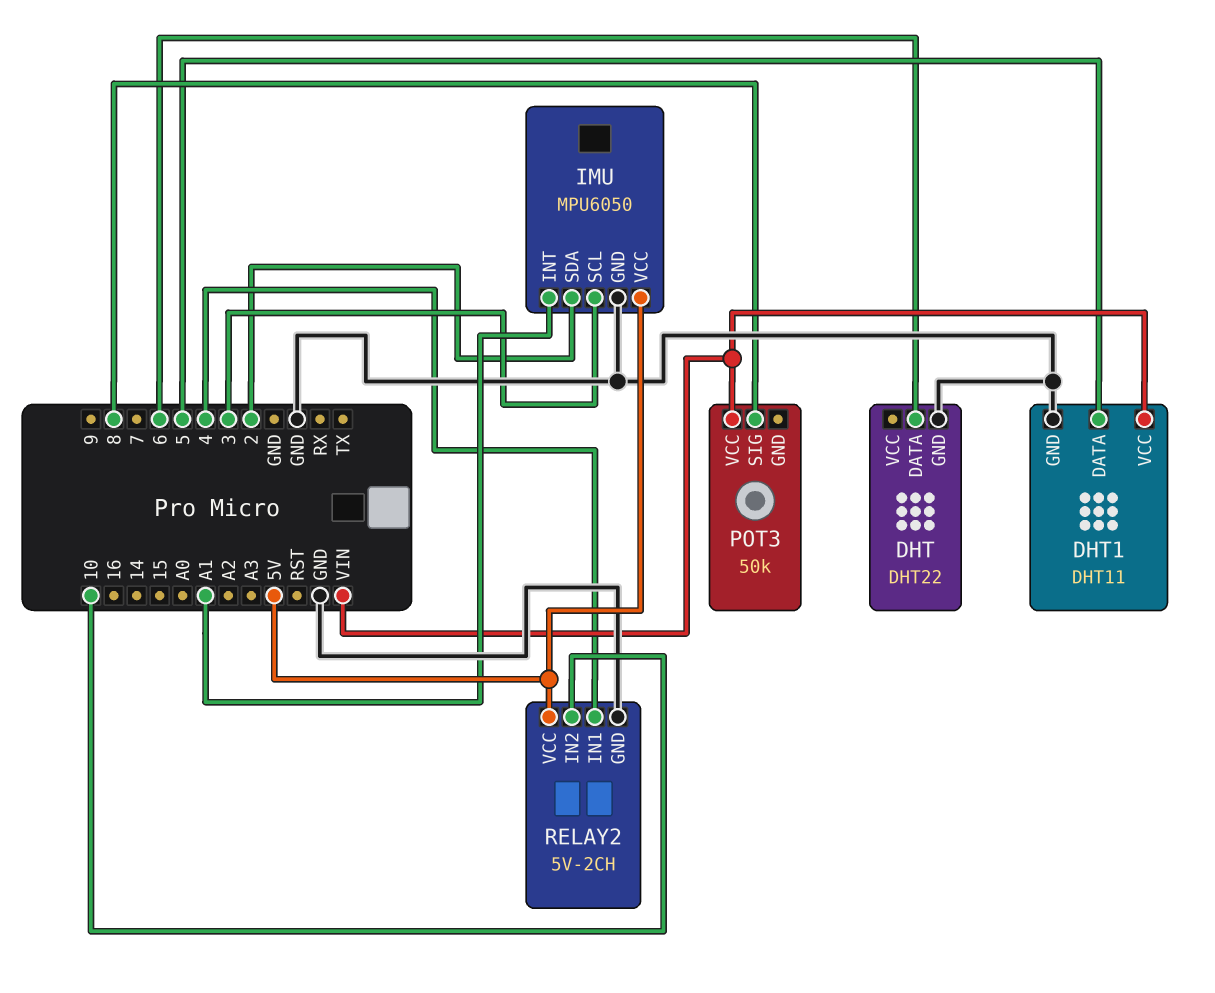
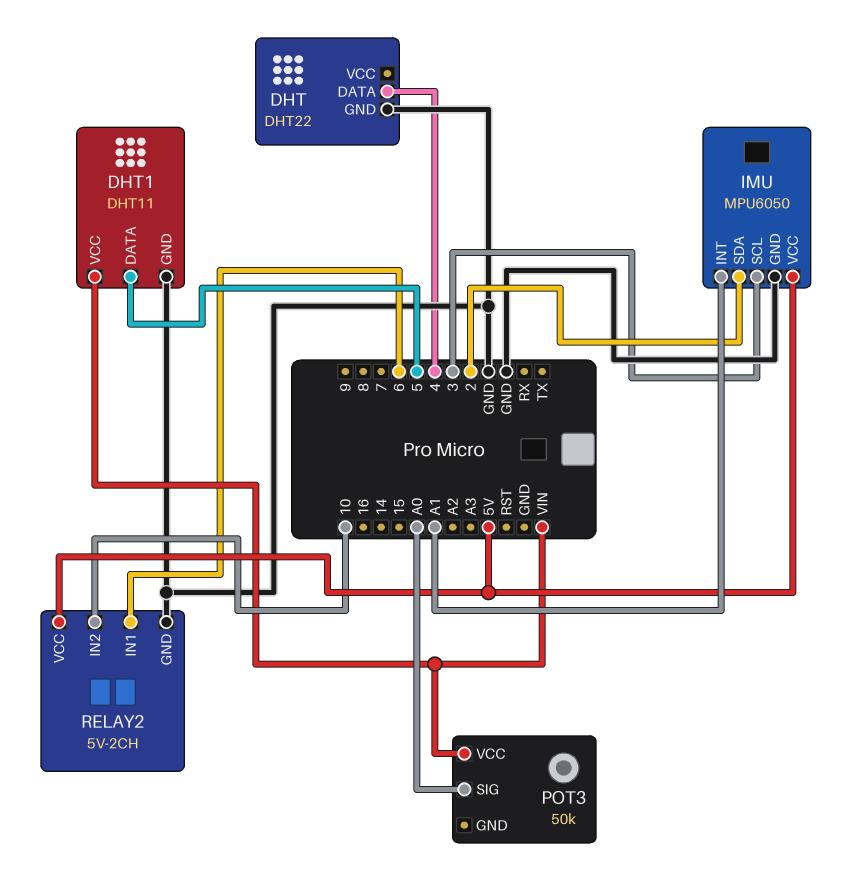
DHT pin DATA: 6 -> 4
POT3 pin SIG: 8 -> A0
RELAY2 pin IN1: 4 -> 6

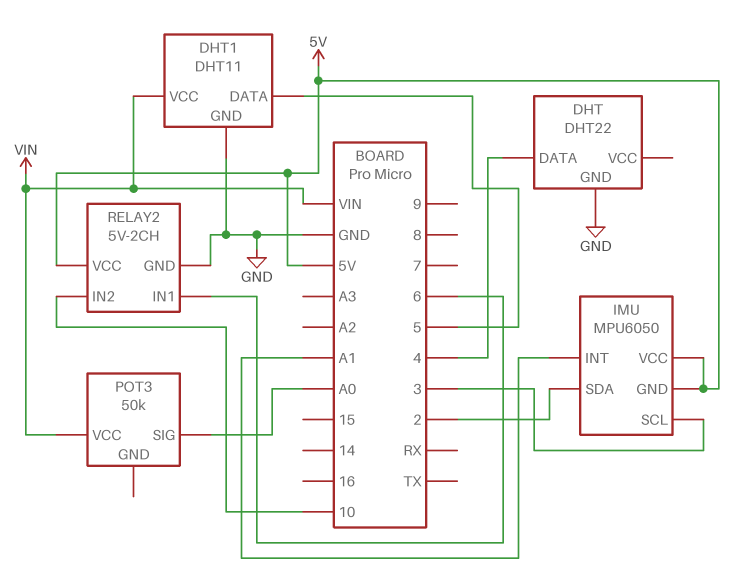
IMU pin GND: GND -> 5V

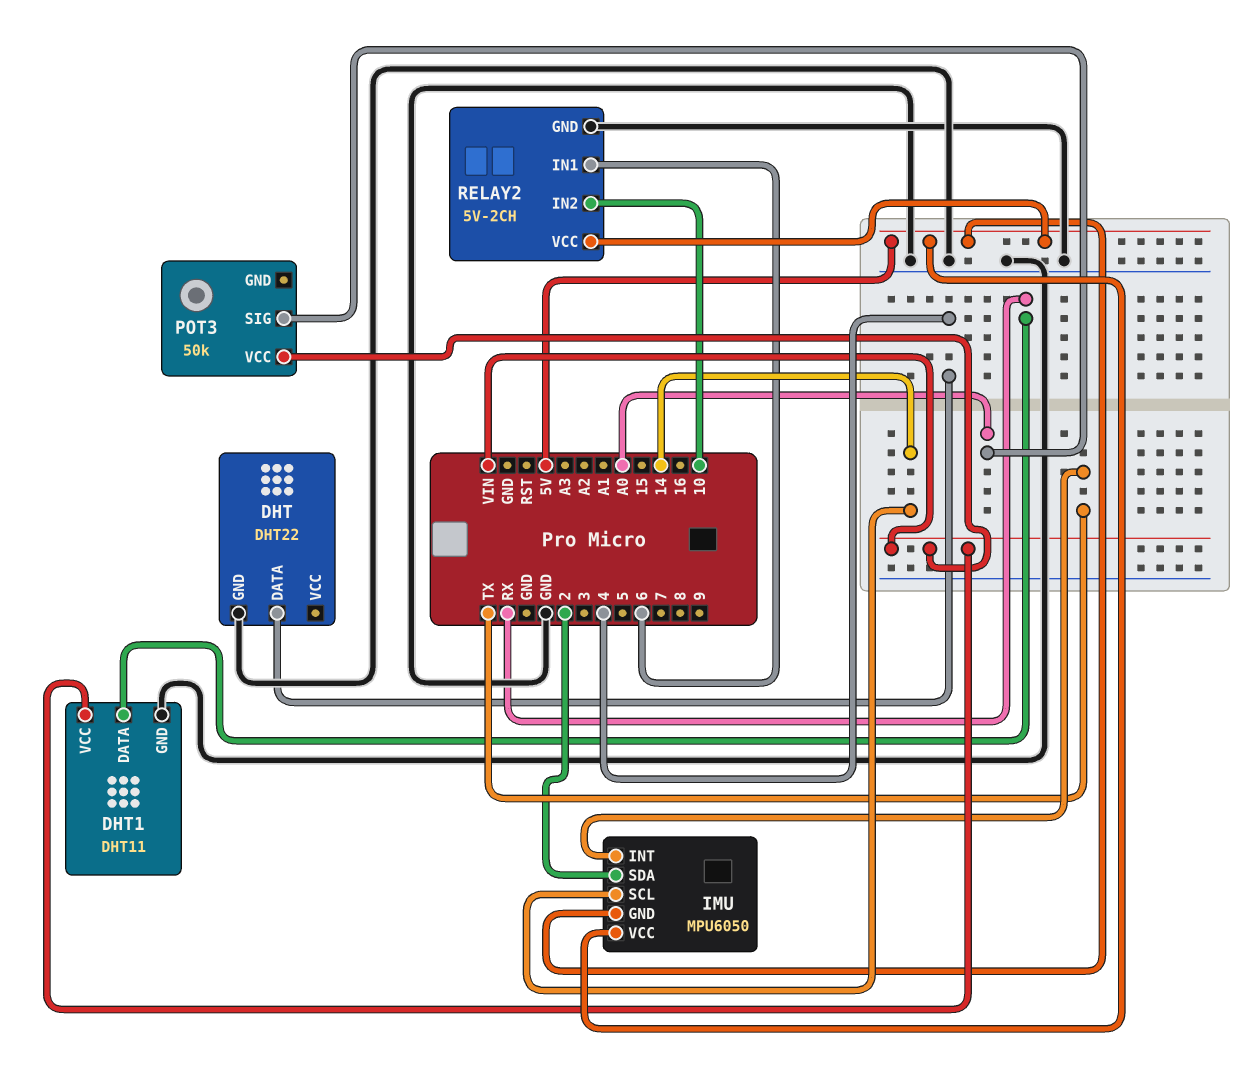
DHT1 pin DATA: 5 -> RX
IMU pin INT: A1 -> TX
IMU pin SCL: 3 -> 14

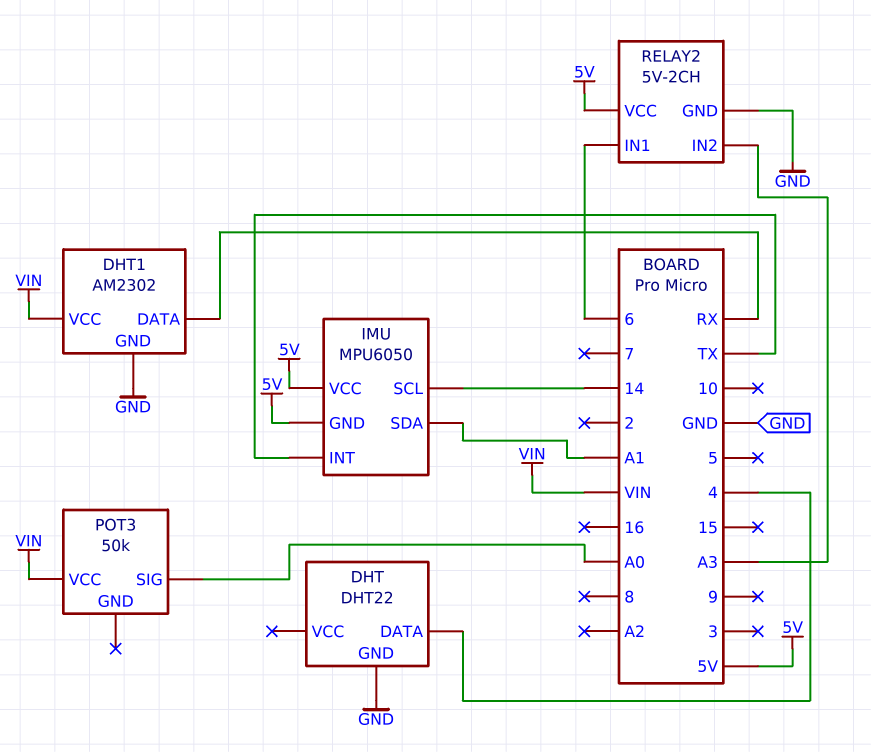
DHT1: DHT11 -> AM2302
IMU pin SDA: 2 -> A1
RELAY2 pin IN2: 10 -> A3

